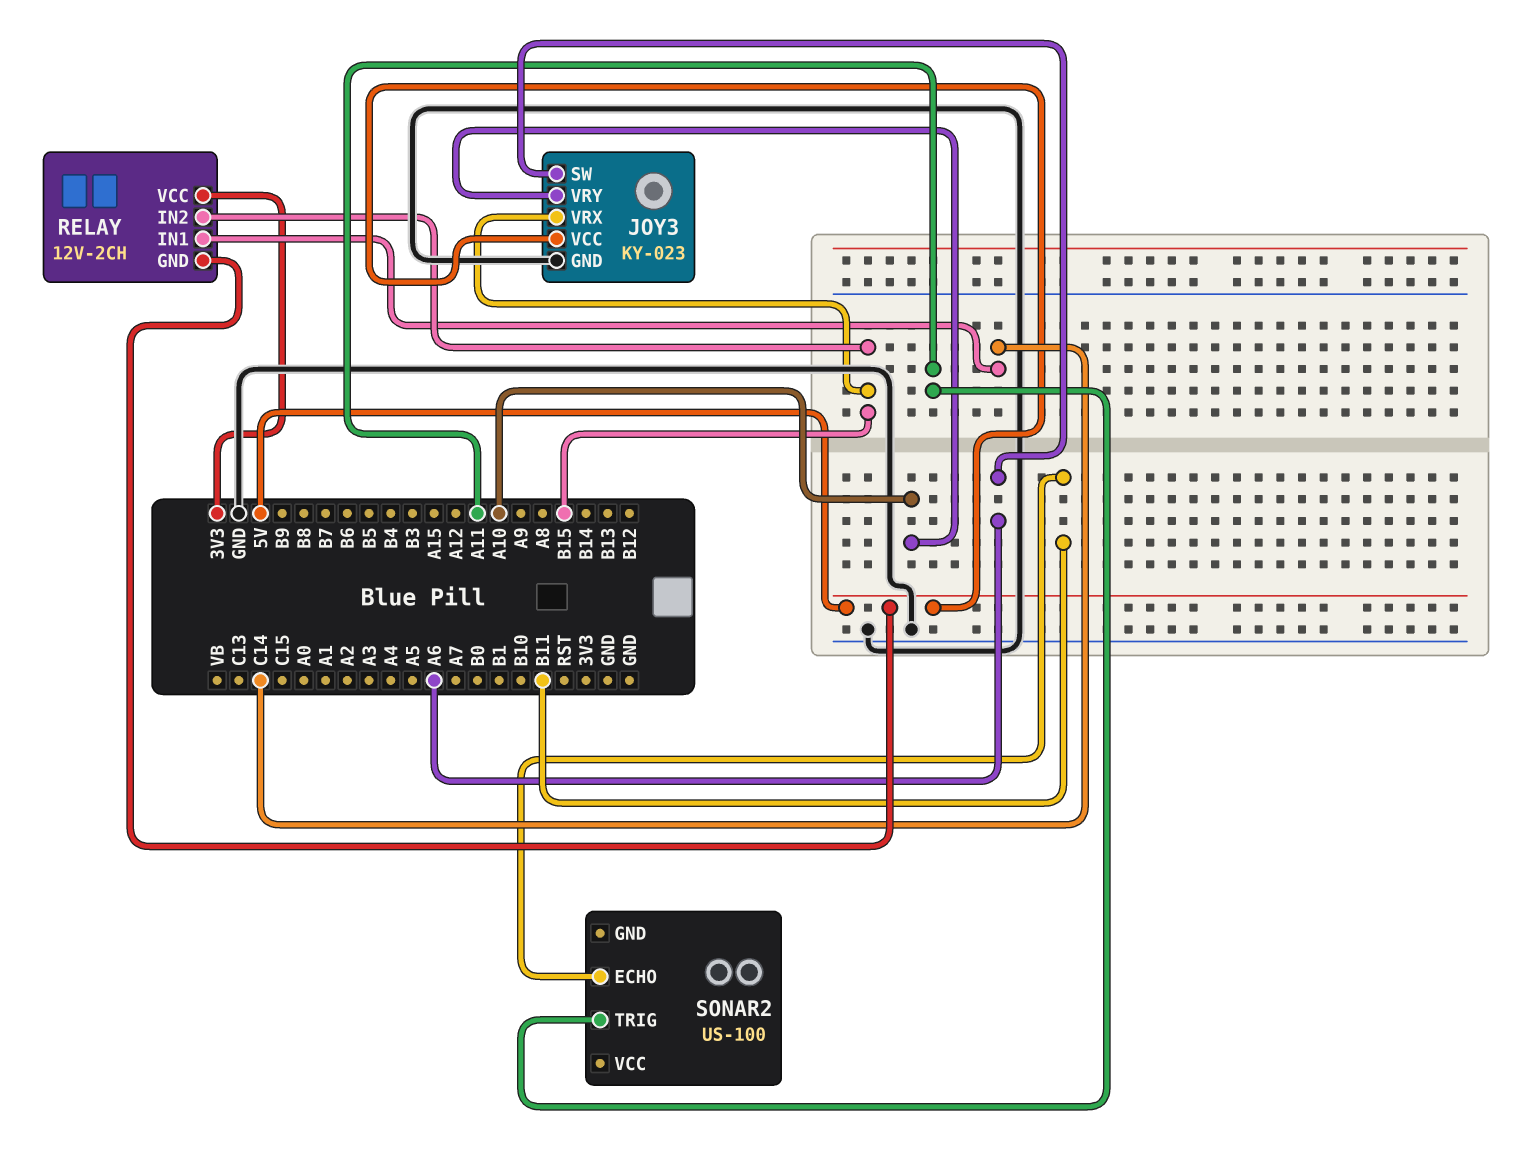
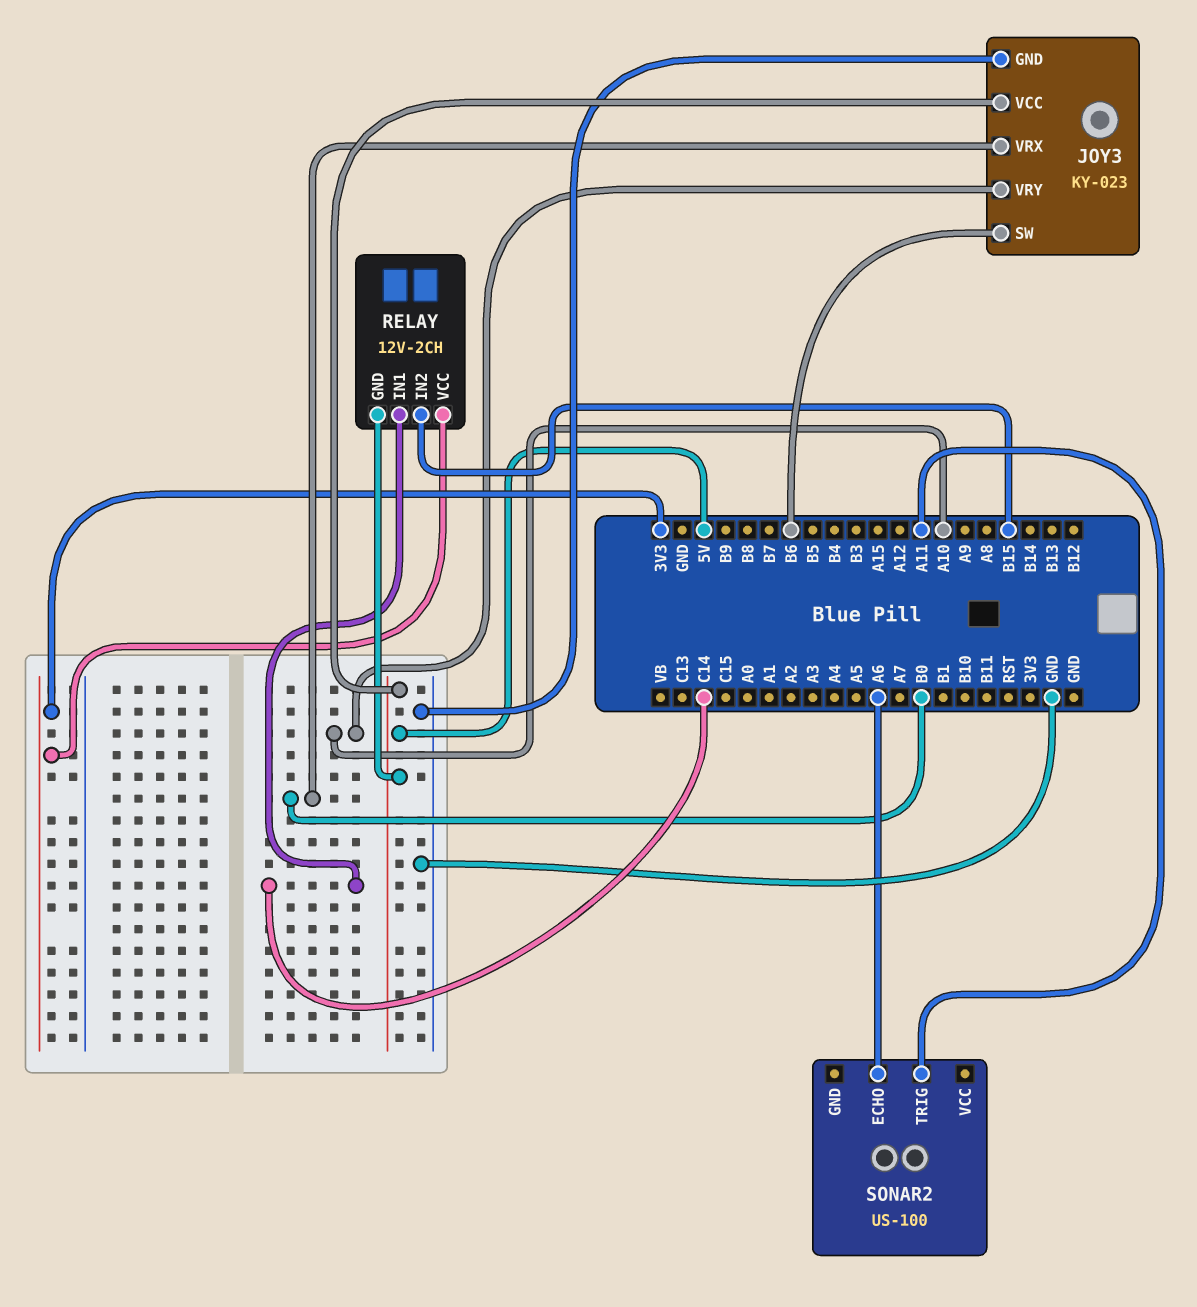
JOY3 pin SW: A6 -> B6
JOY3 pin VRX: B15 -> B0
SONAR2 pin ECHO: B11 -> A6

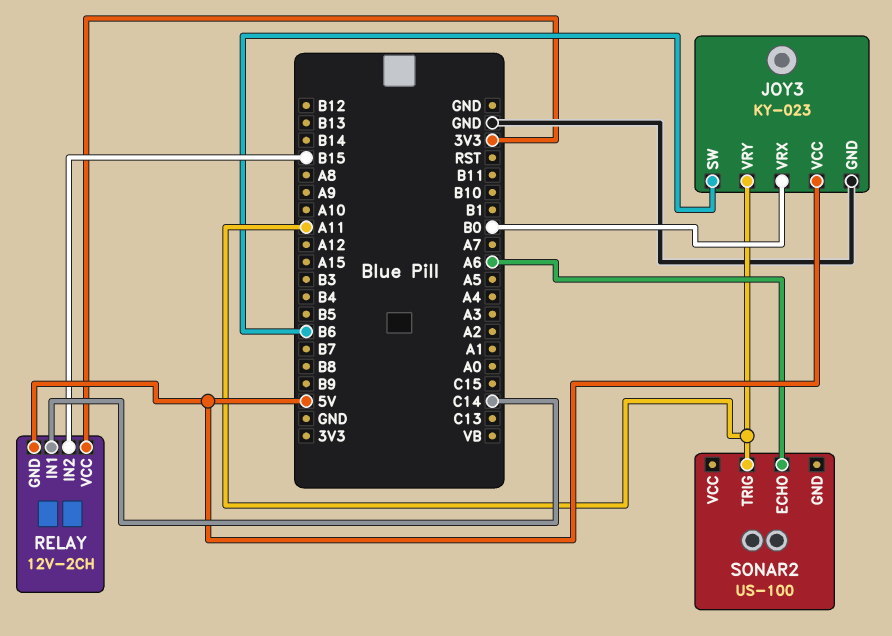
JOY3 pin VRY: A10 -> A11

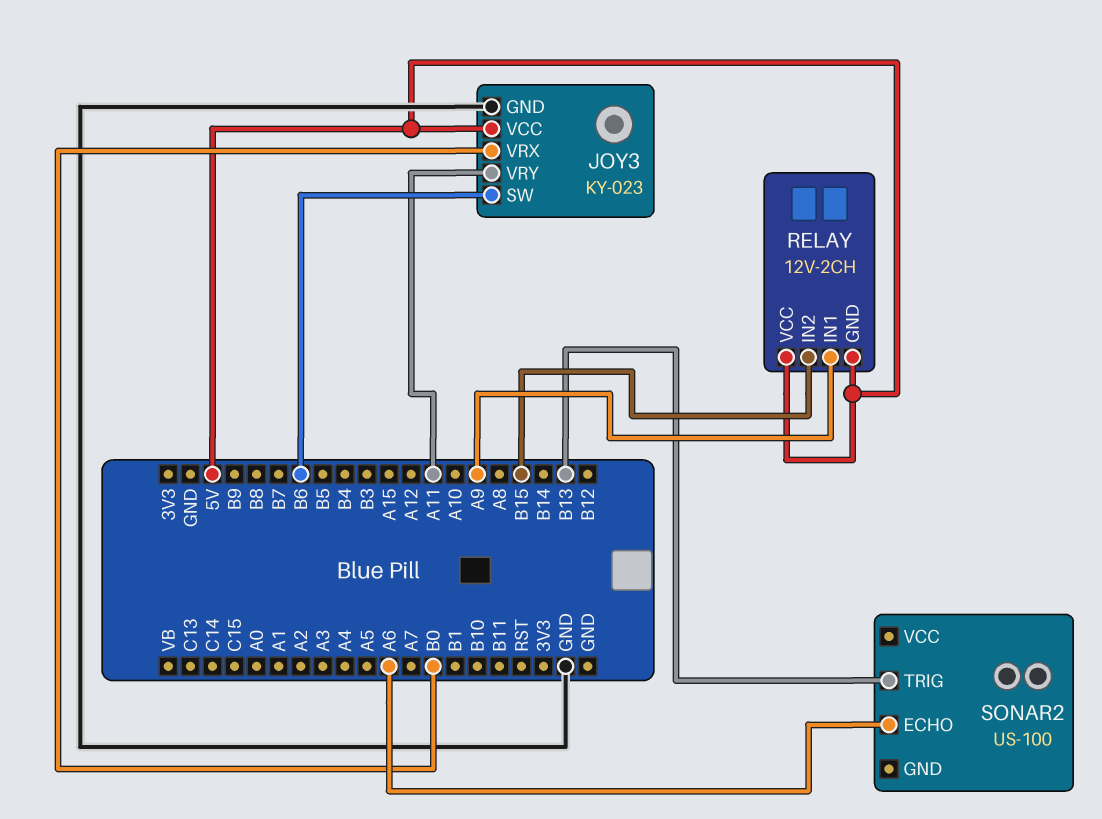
RELAY pin IN1: C14 -> A9
RELAY pin VCC: 3V3 -> 5V
SONAR2 pin TRIG: A11 -> B13

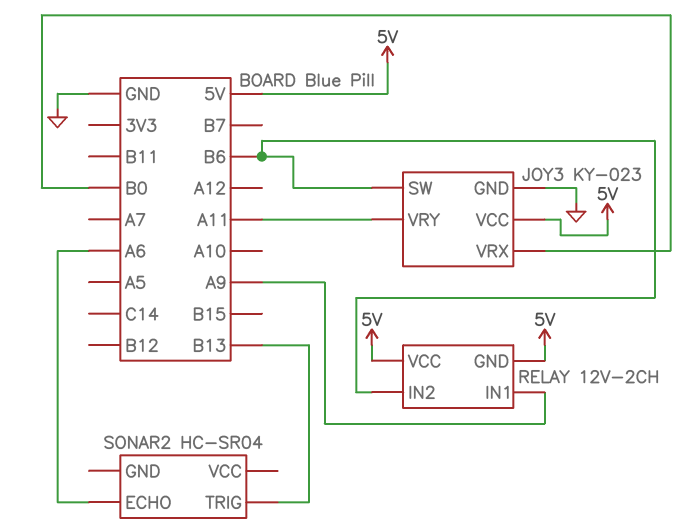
RELAY pin IN2: B15 -> B6
SONAR2: US-100 -> HC-SR04

